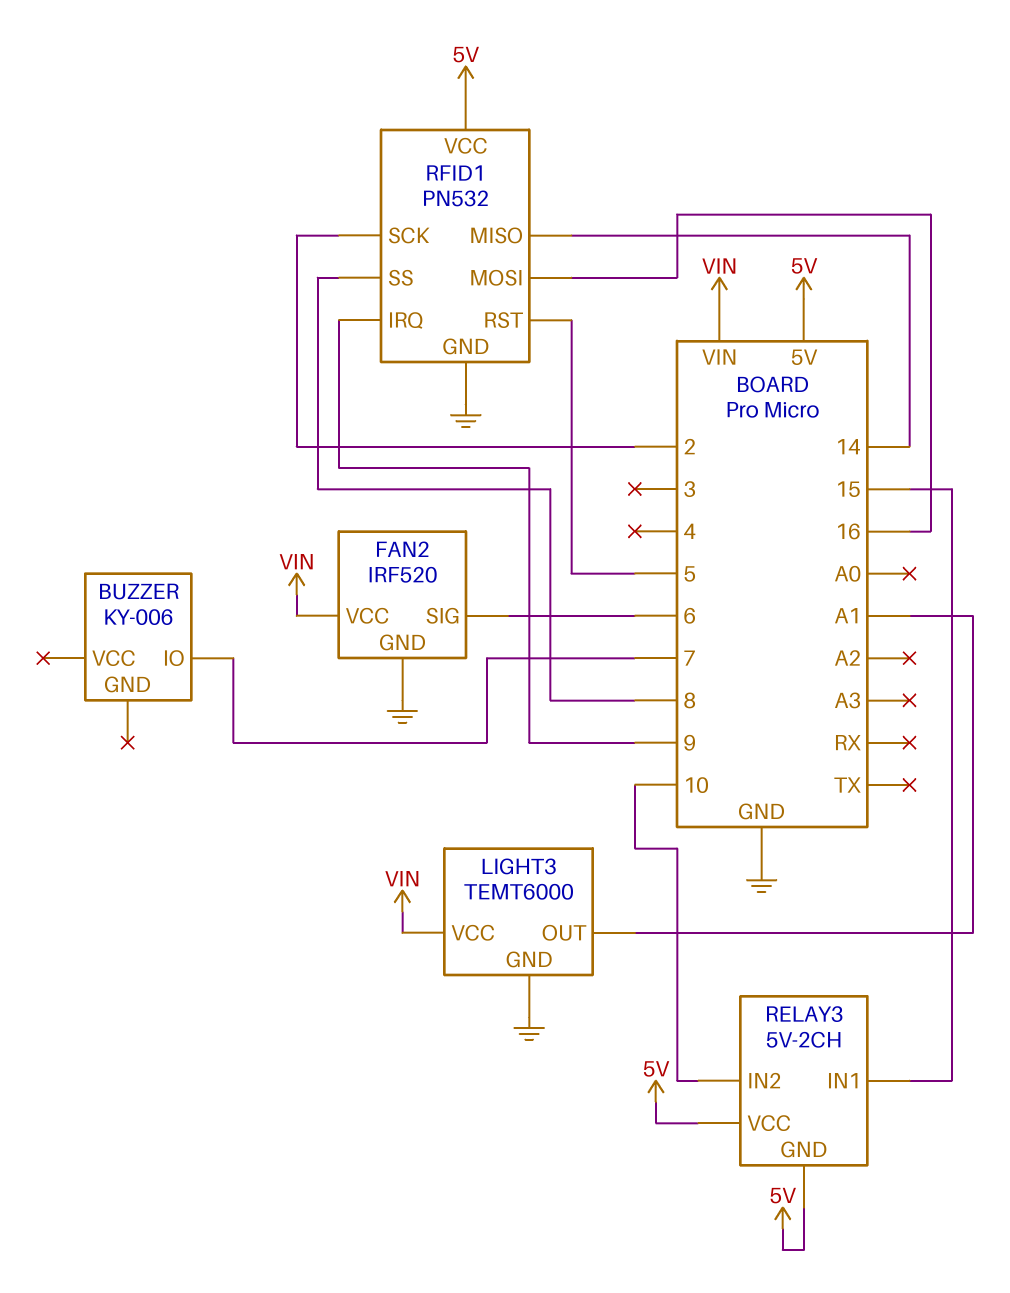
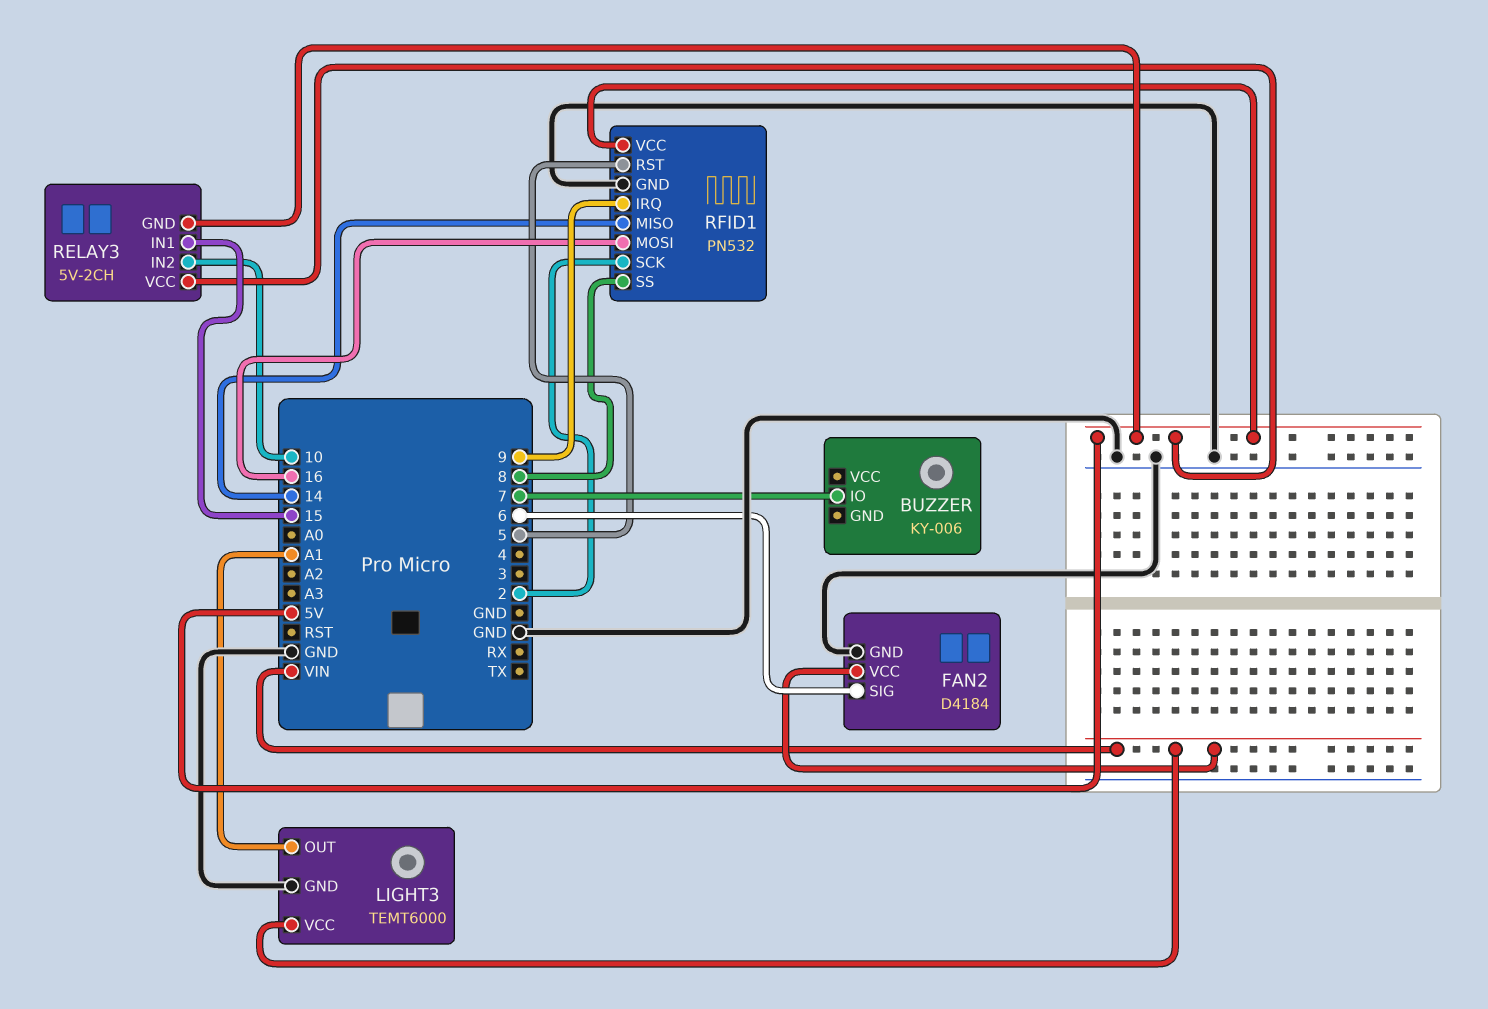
FAN2: IRF520 -> D4184

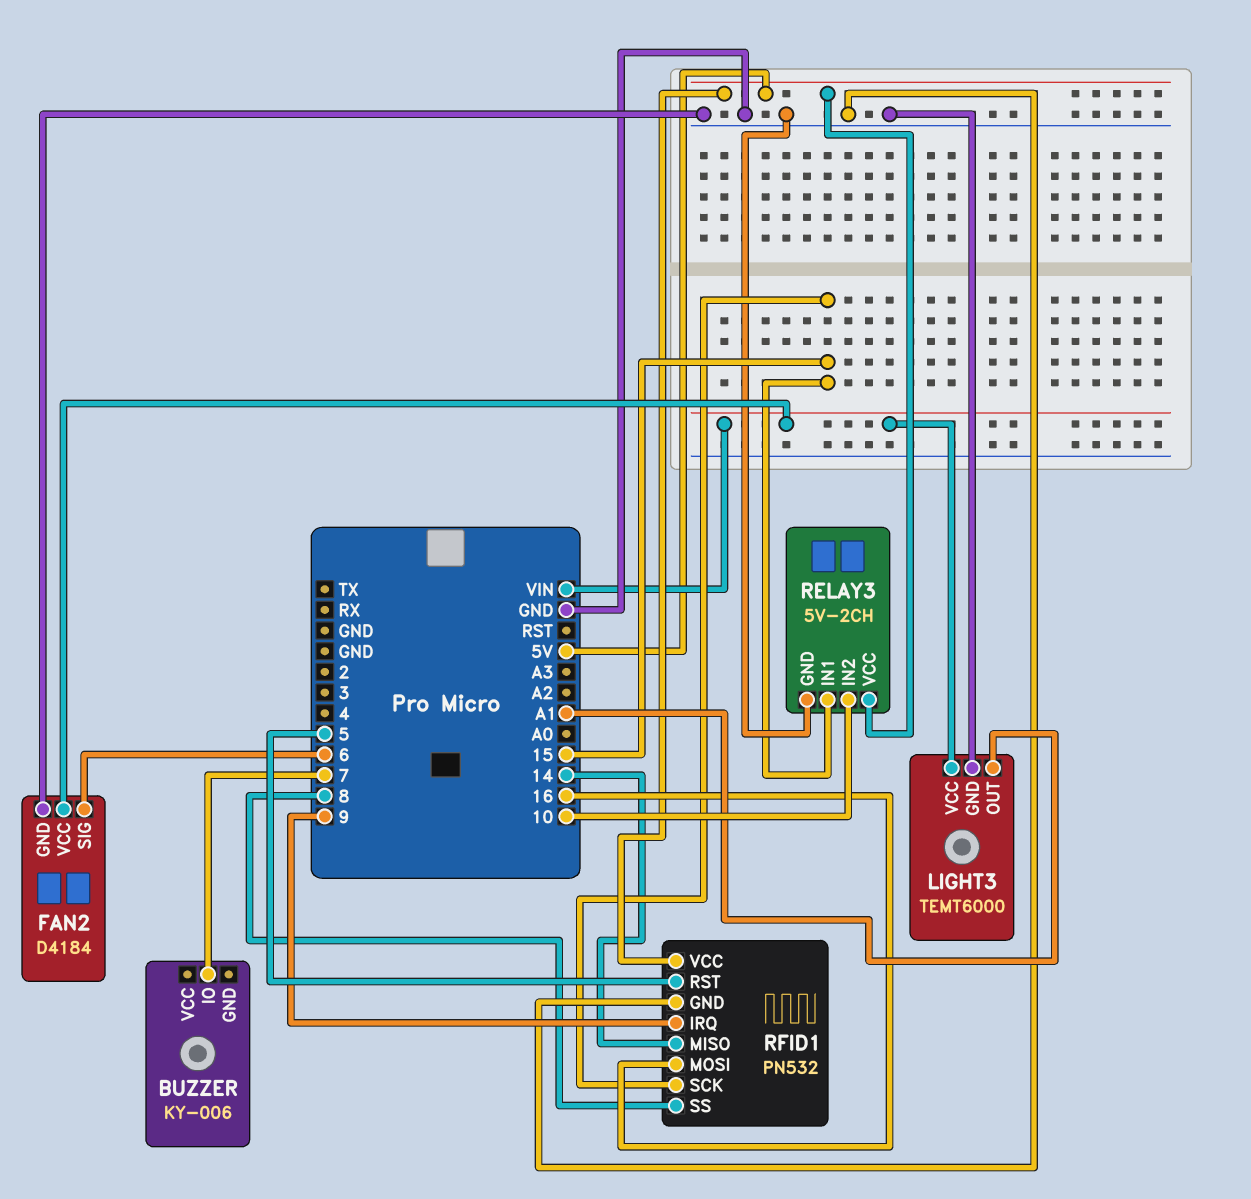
RELAY3 pin GND: 5V -> GND
RFID1 pin SCK: 2 -> 15

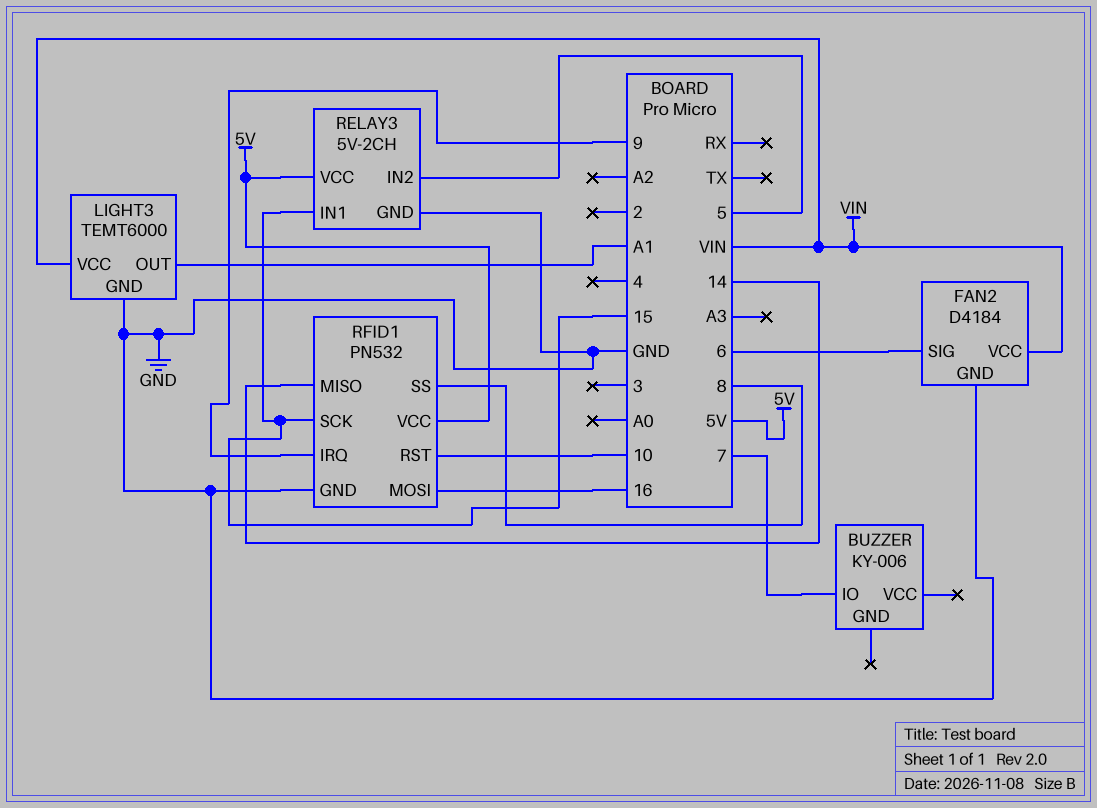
RELAY3 pin IN2: 10 -> 5
RFID1 pin RST: 5 -> 10

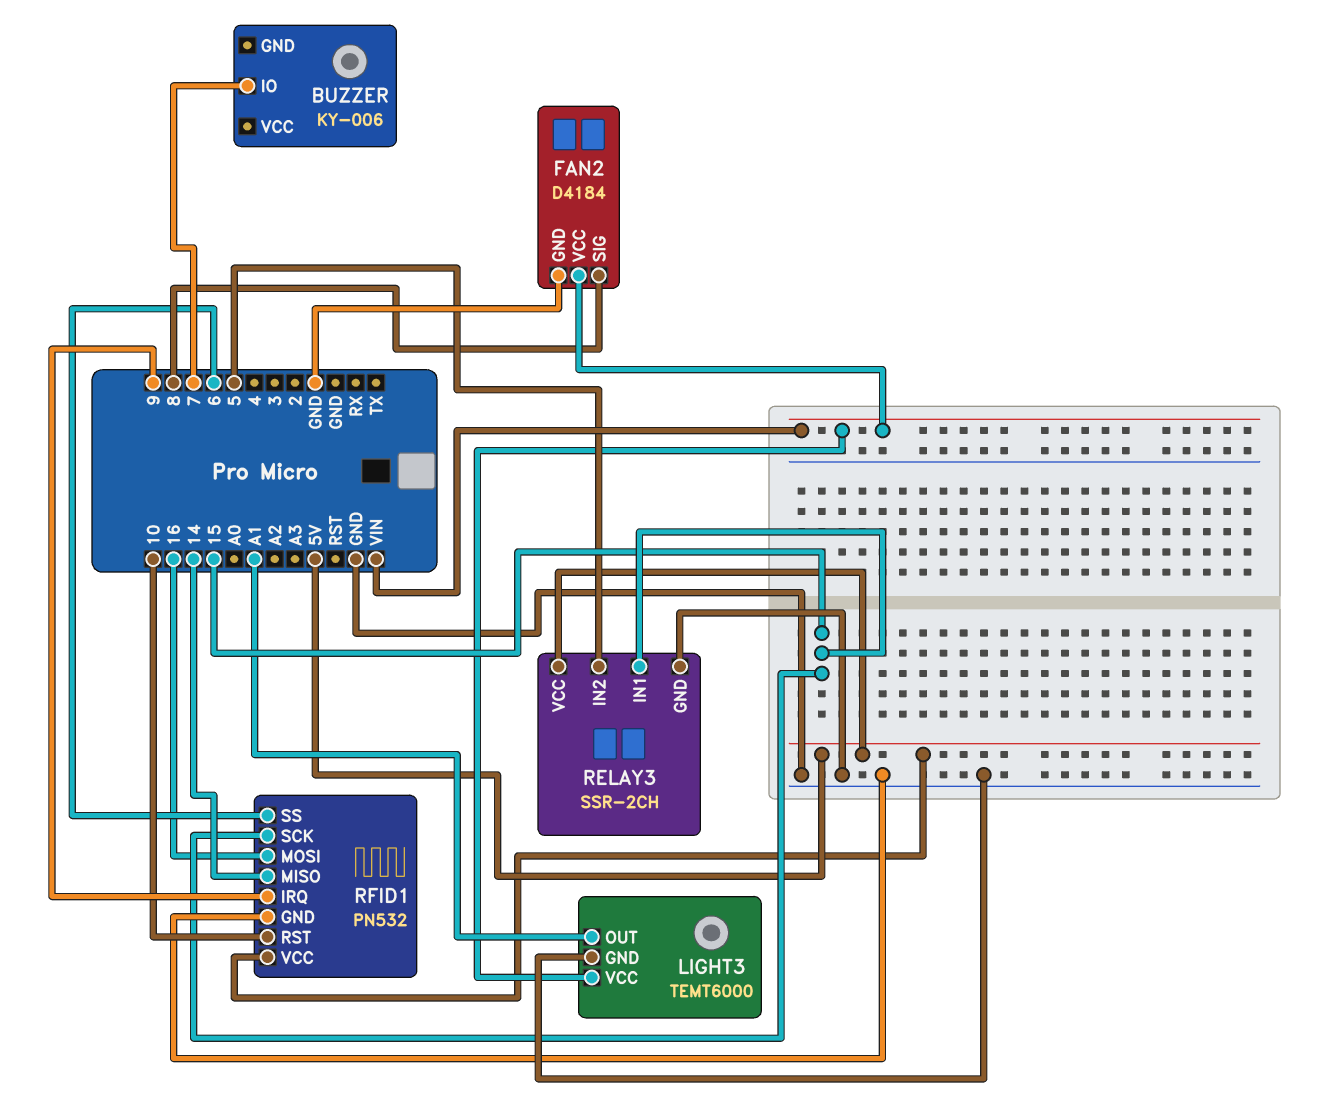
FAN2 pin SIG: 6 -> 8
RELAY3: 5V-2CH -> SSR-2CH
RFID1 pin SS: 8 -> 6

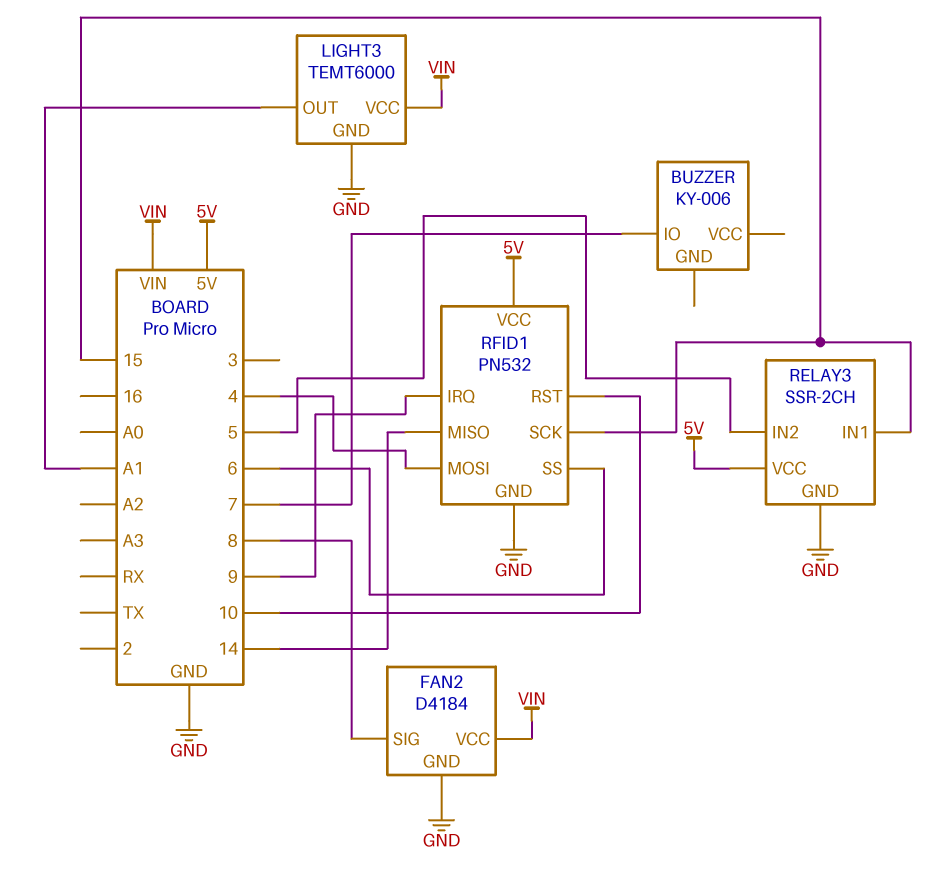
RFID1 pin MOSI: 16 -> 4

